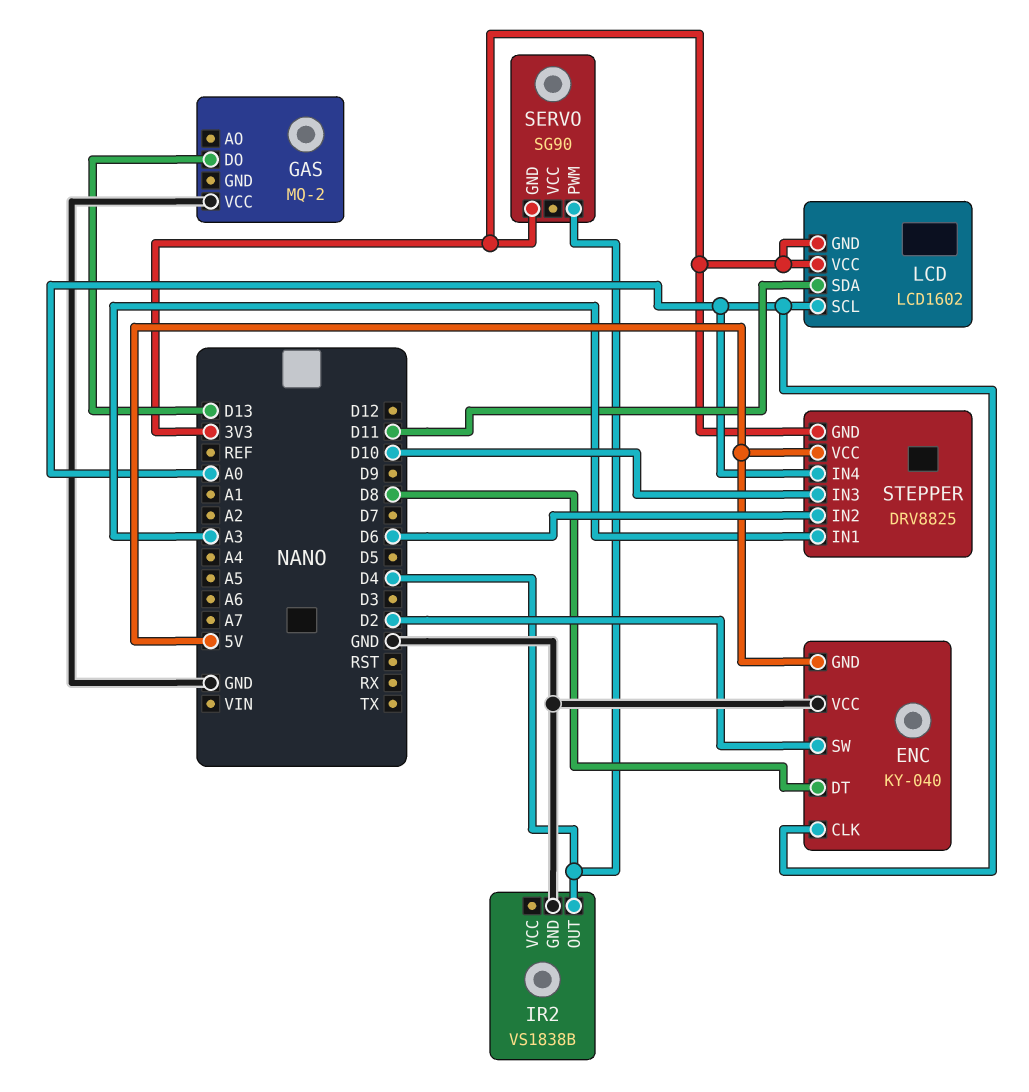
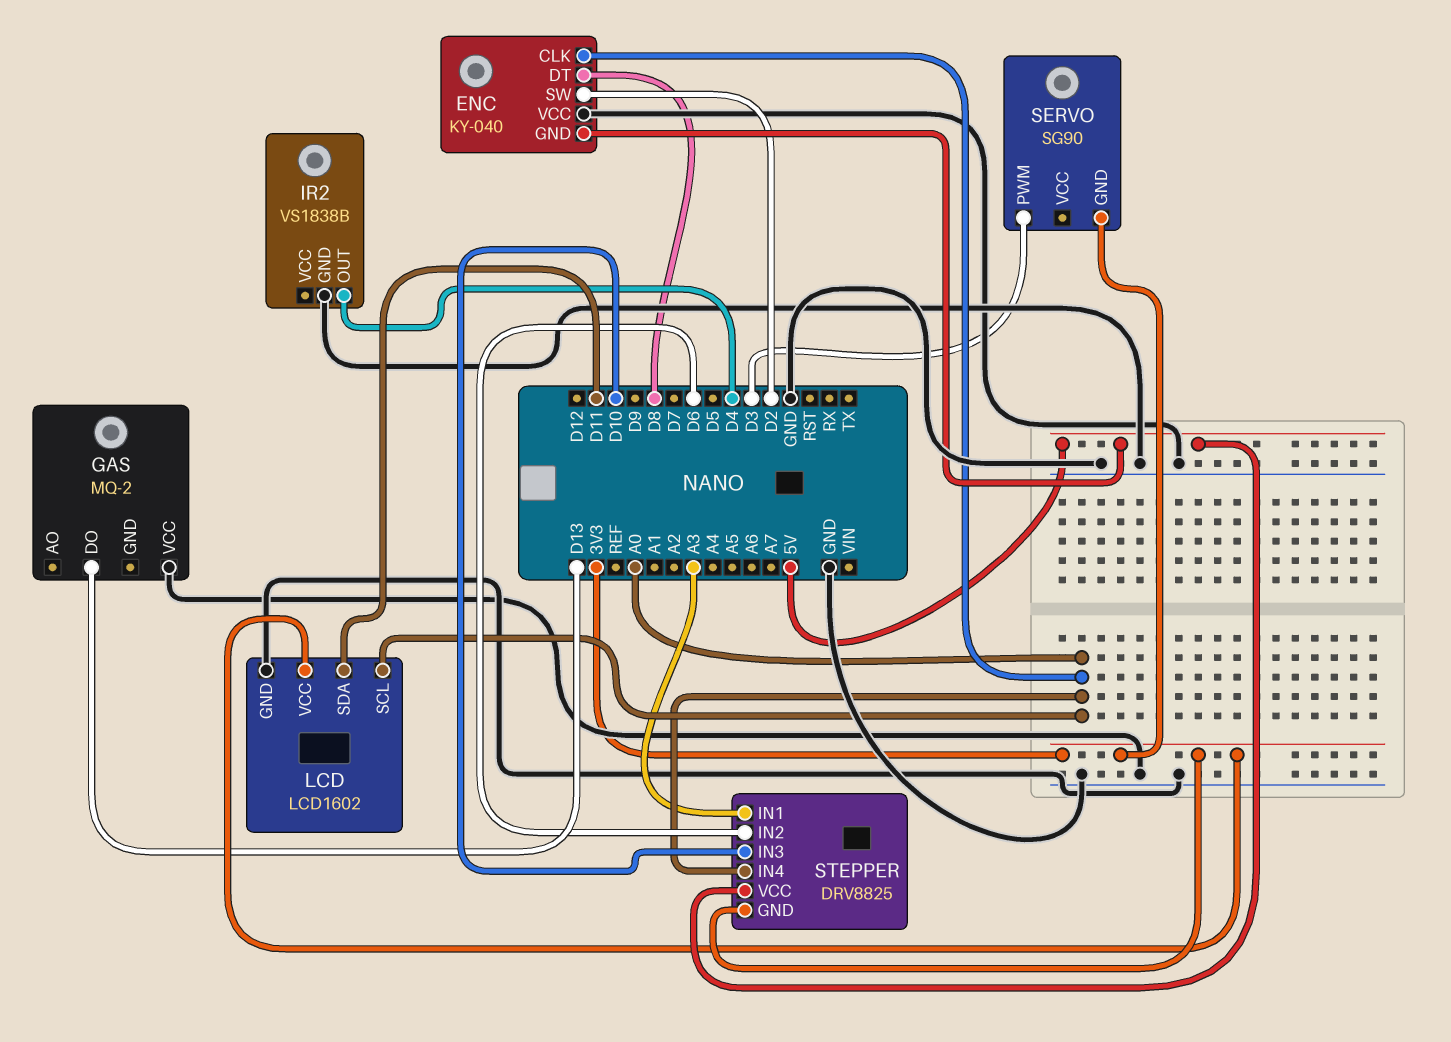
LCD pin GND: 3V3 -> GND
SERVO pin PWM: D4 -> D3

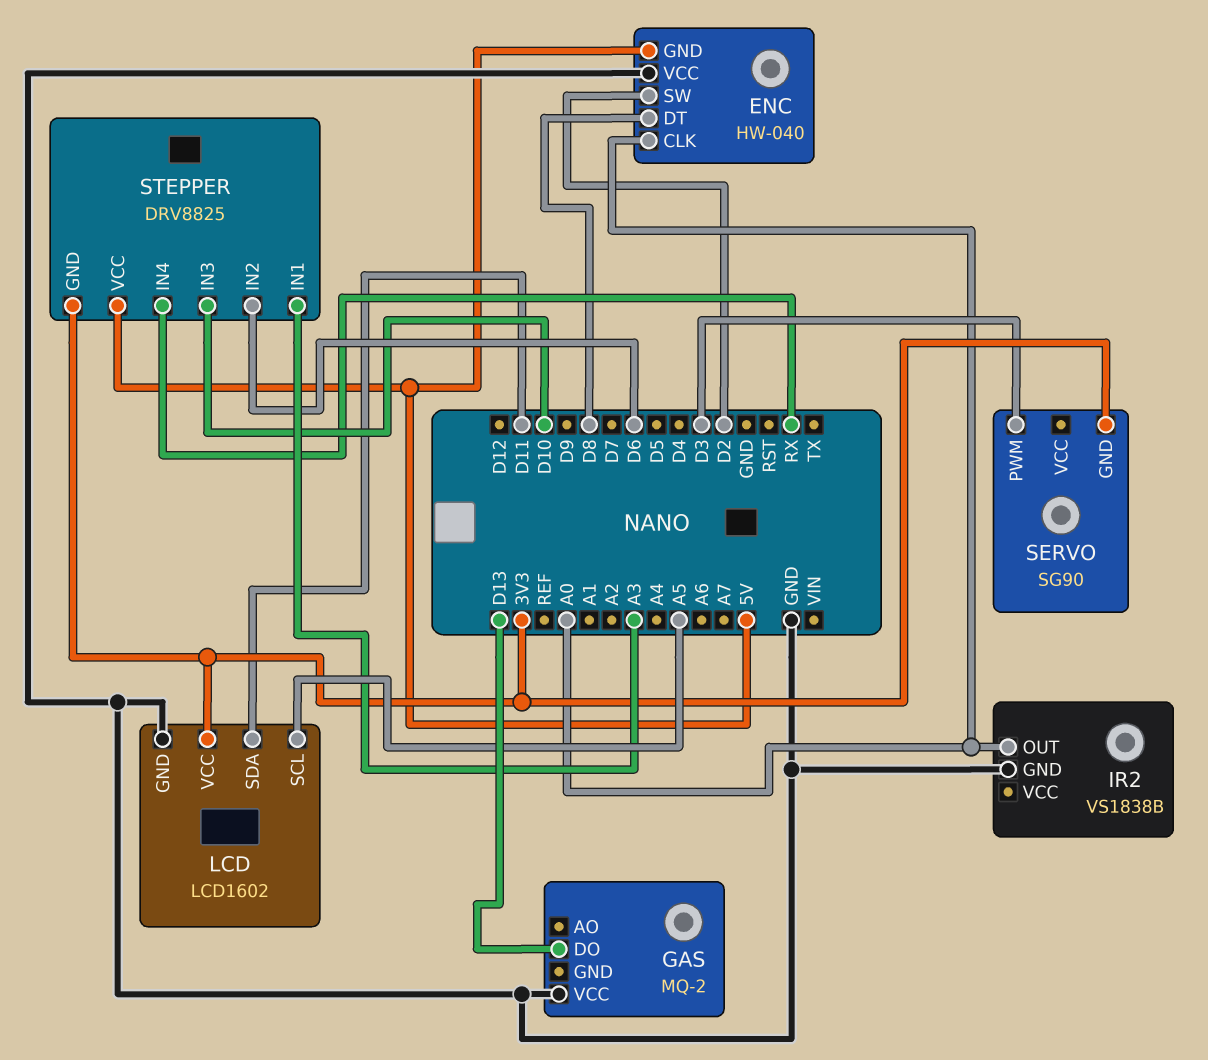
ENC: KY-040 -> HW-040
IR2 pin OUT: D4 -> A0
LCD pin SCL: A0 -> A5
STEPPER pin IN4: A0 -> RX

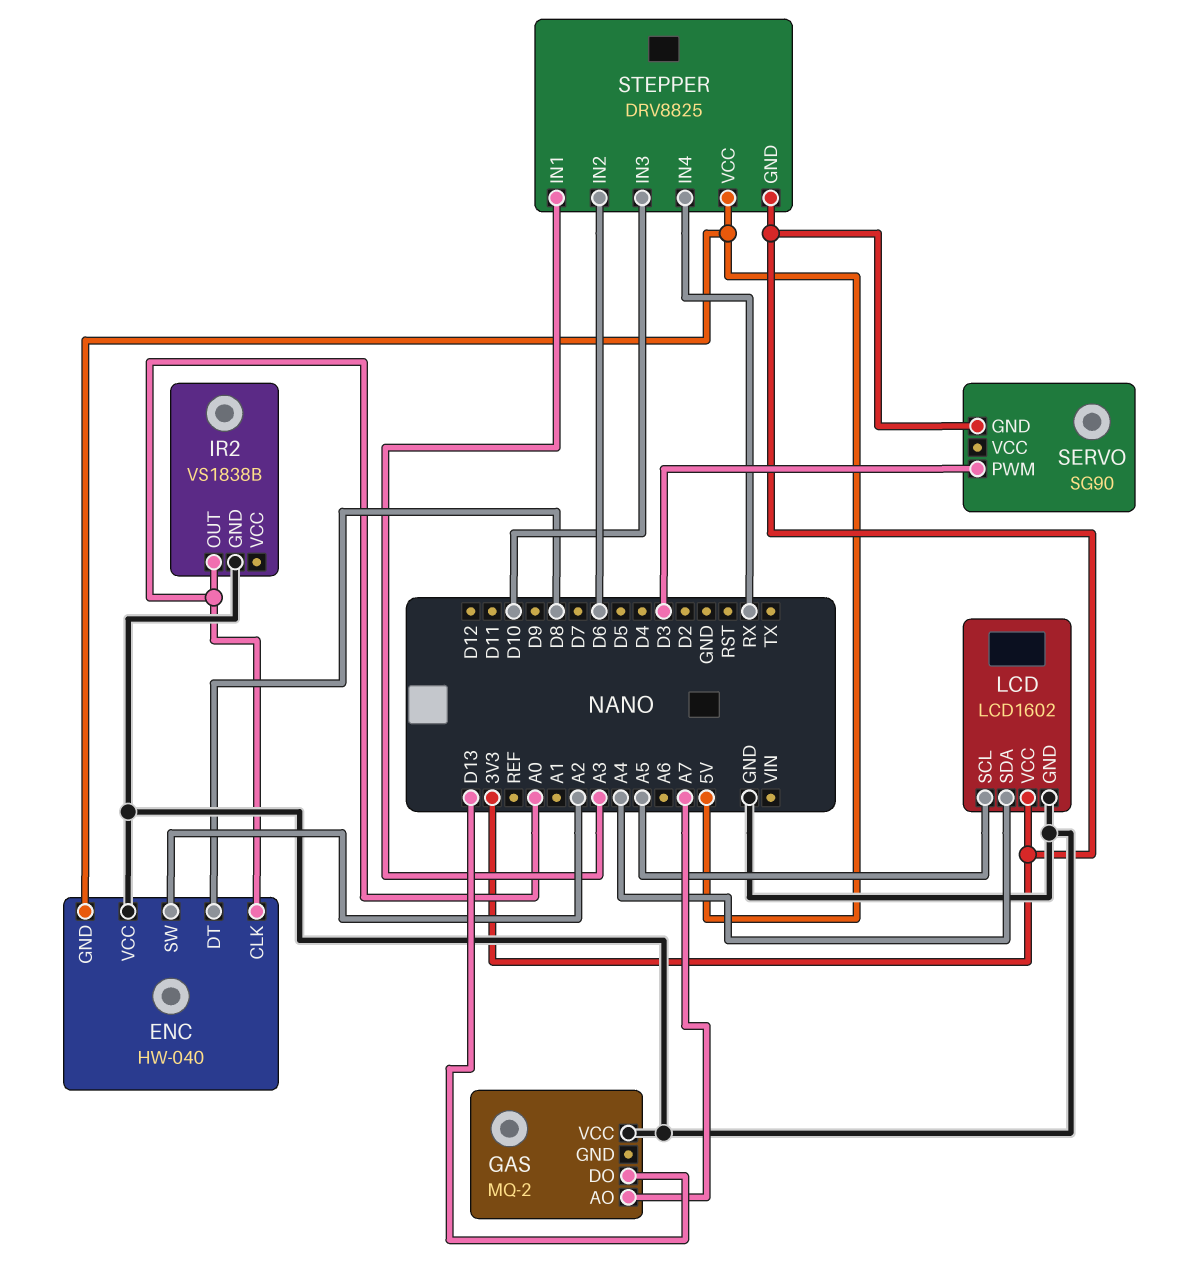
ENC pin SW: D2 -> A2
GAS pin AO: none -> A7
LCD pin SDA: D11 -> A4

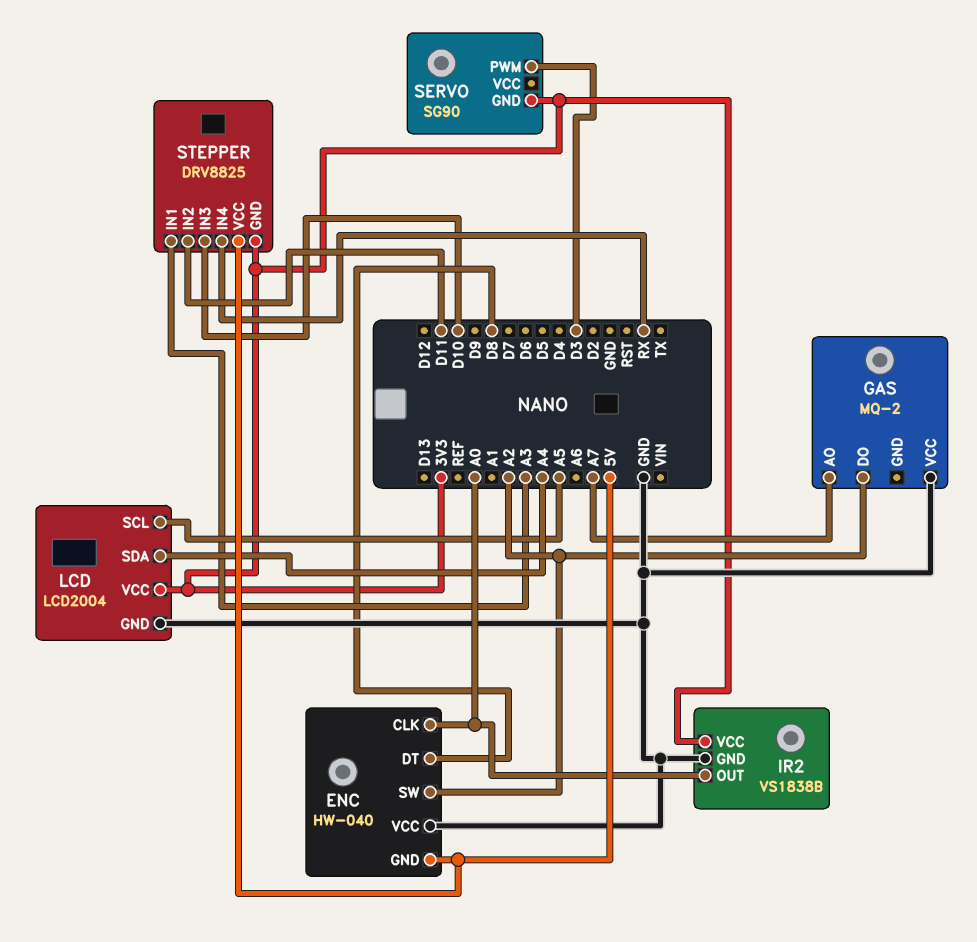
GAS pin DO: D13 -> A2
IR2 pin VCC: none -> 3V3
LCD: LCD1602 -> LCD2004
STEPPER pin IN2: D6 -> D11

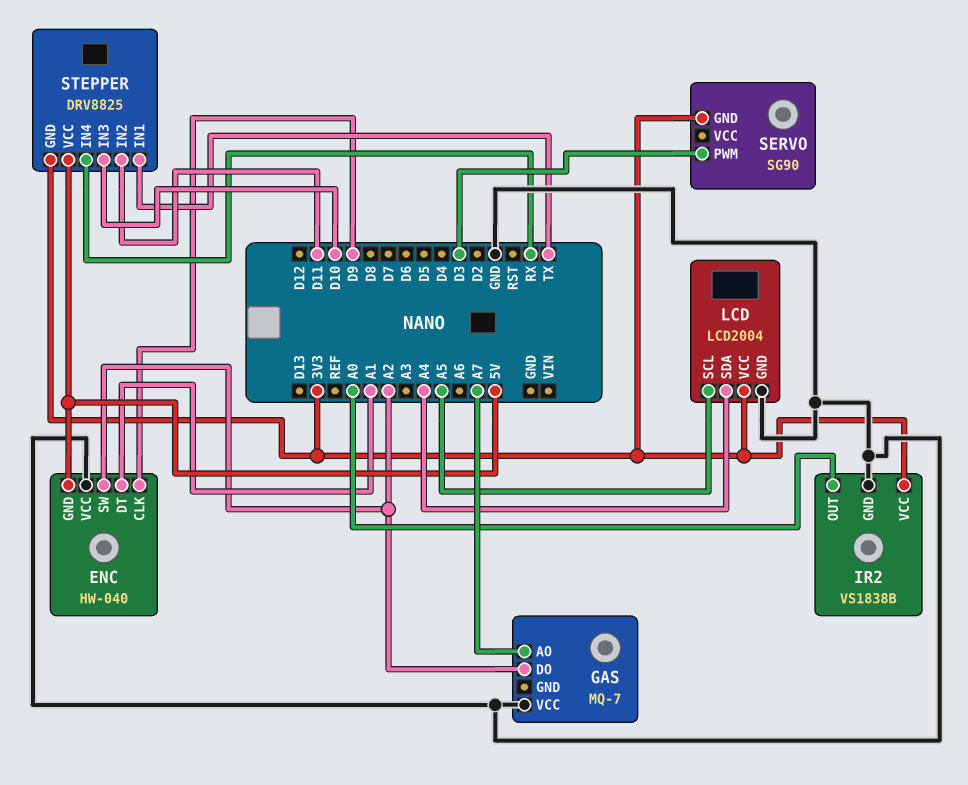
ENC pin CLK: A0 -> D9
ENC pin DT: D8 -> A1
GAS: MQ-2 -> MQ-7
STEPPER pin IN1: A3 -> TX

